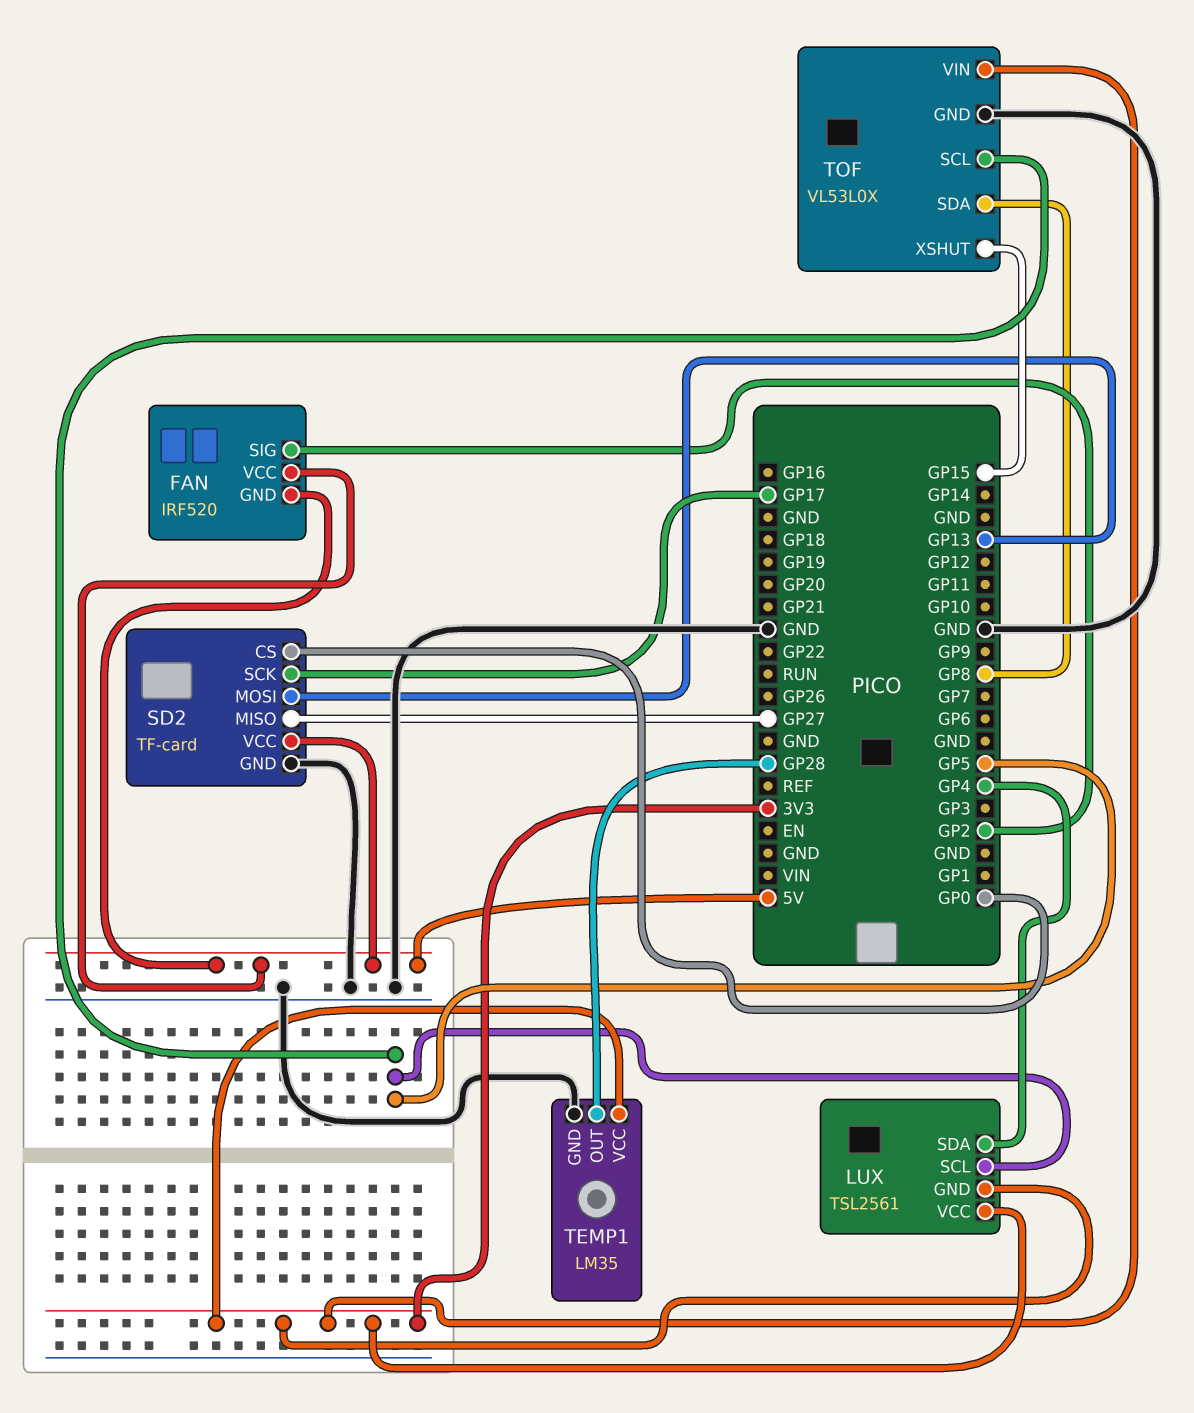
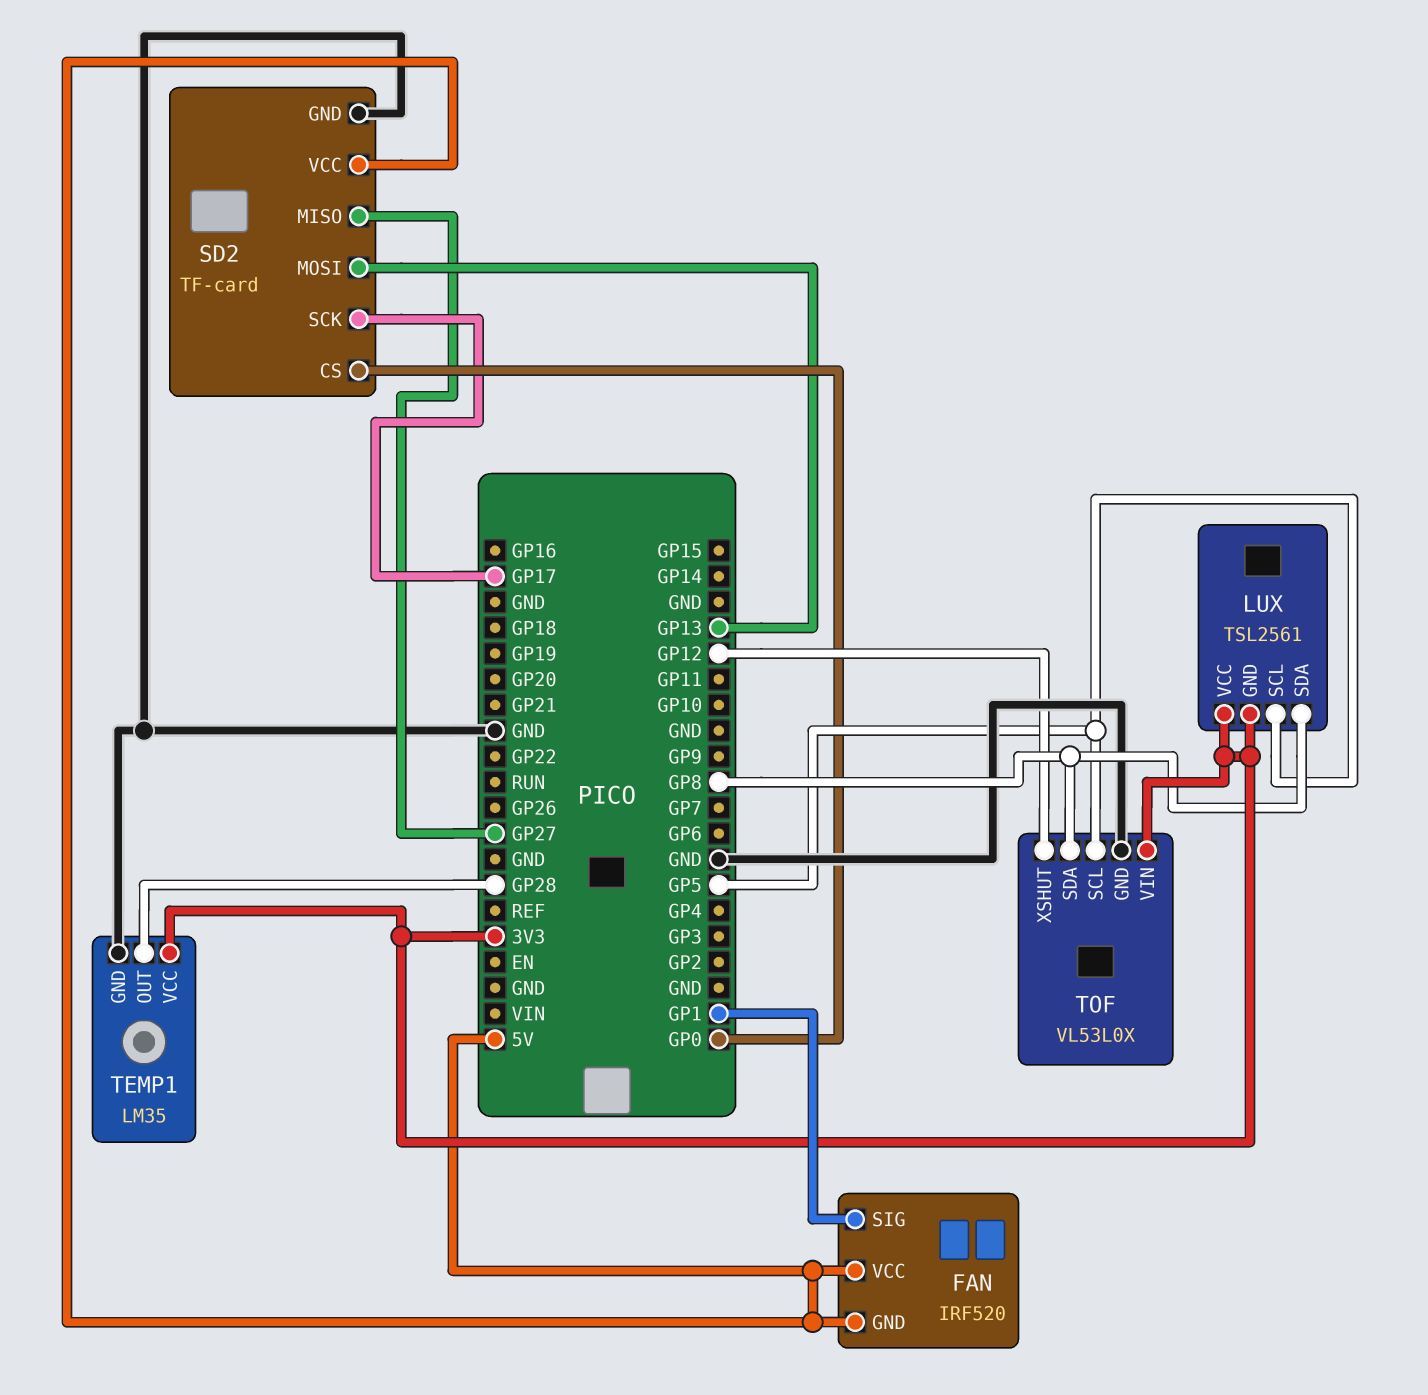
FAN pin SIG: GP2 -> GP1
LUX pin SDA: GP4 -> GP8
TOF pin XSHUT: GP15 -> GP12

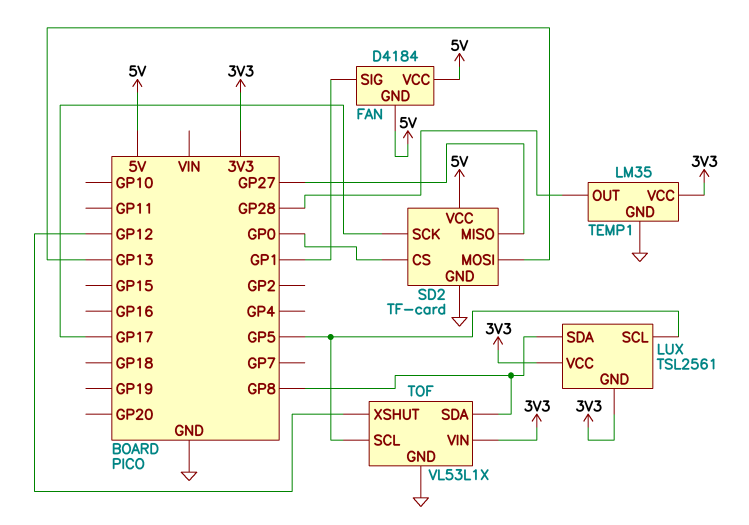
FAN: IRF520 -> D4184
TOF: VL53L0X -> VL53L1X

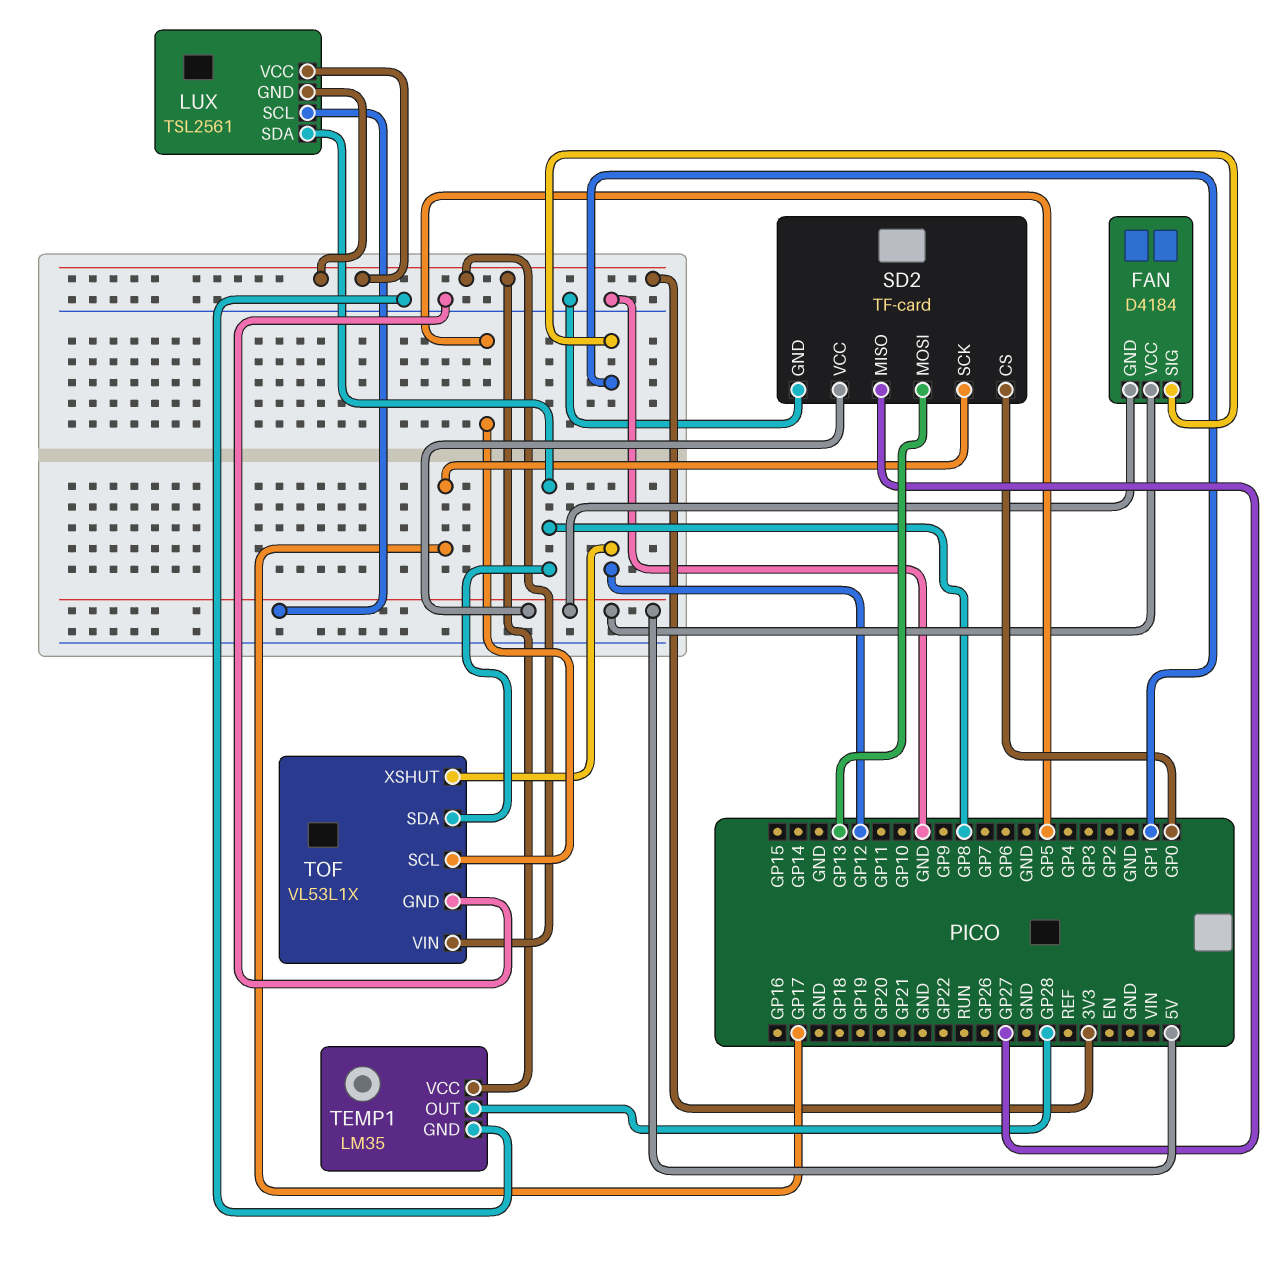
LUX pin SCL: GP5 -> 5V

